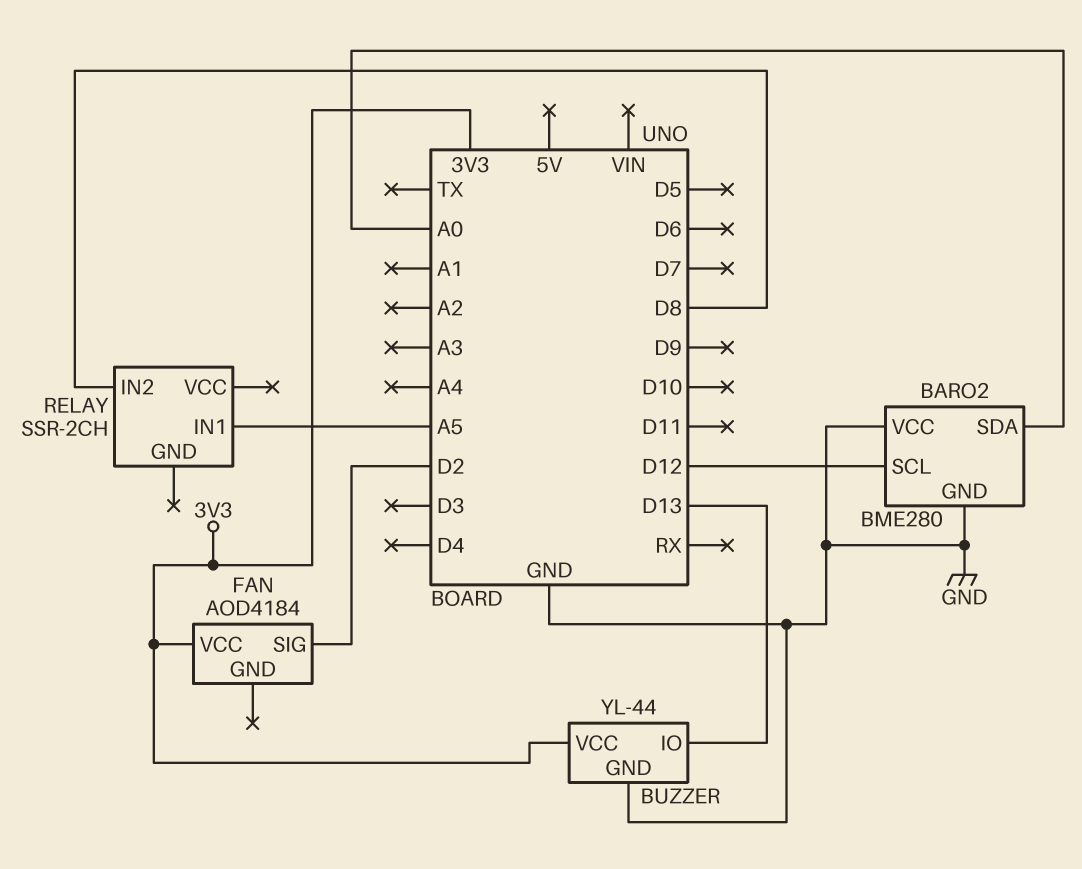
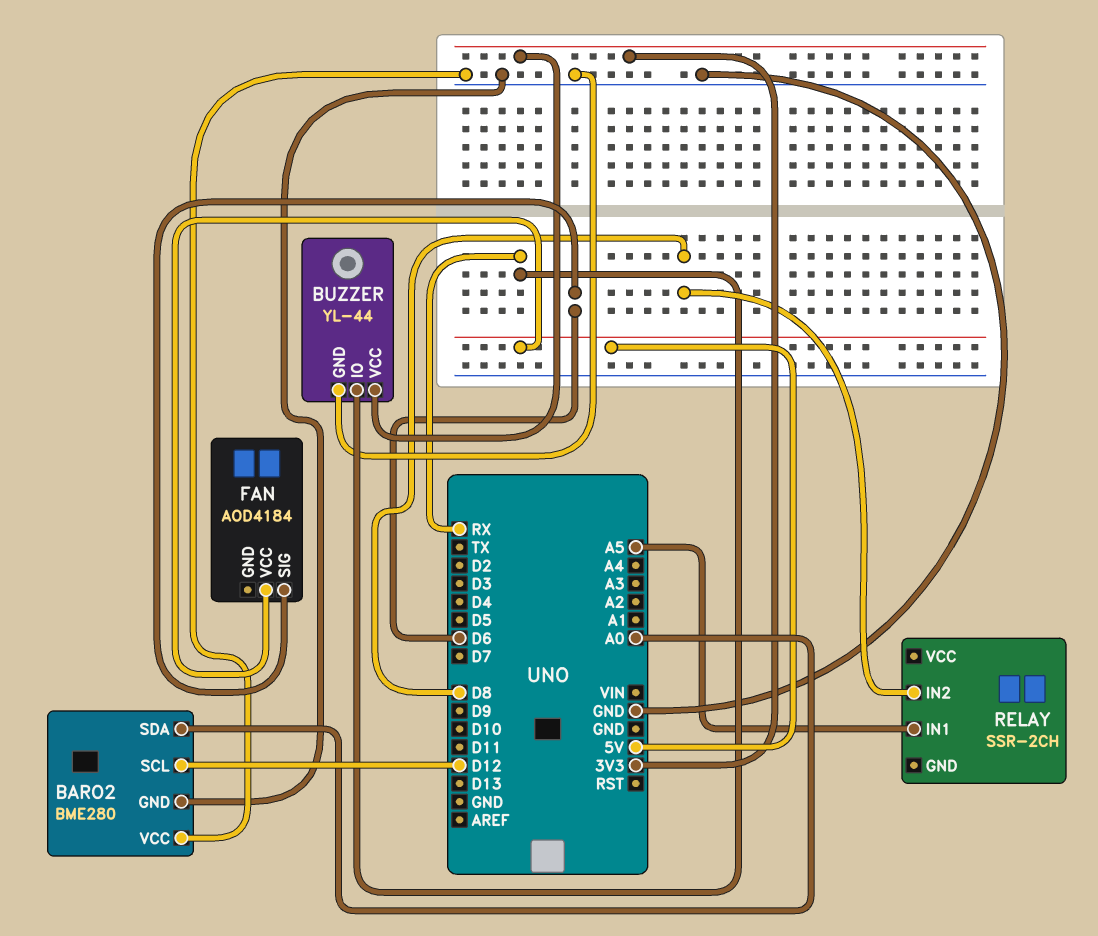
BUZZER pin IO: D13 -> RX
FAN pin SIG: D2 -> D6
FAN pin VCC: 3V3 -> 5V

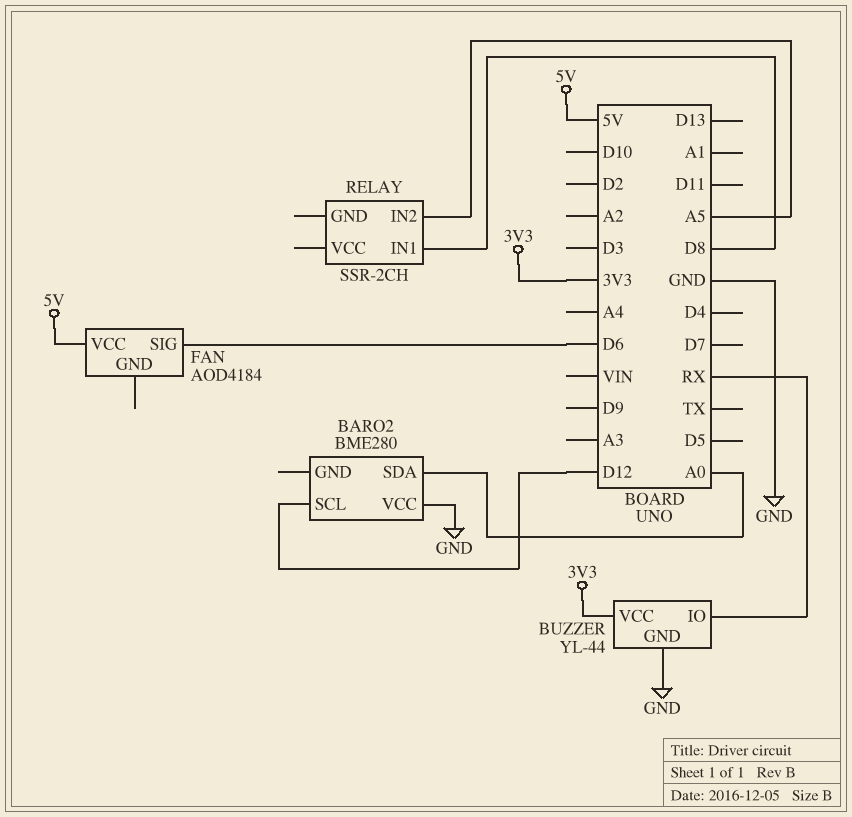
BARO2 pin GND: GND -> none
RELAY pin IN1: A5 -> D8
RELAY pin IN2: D8 -> A5

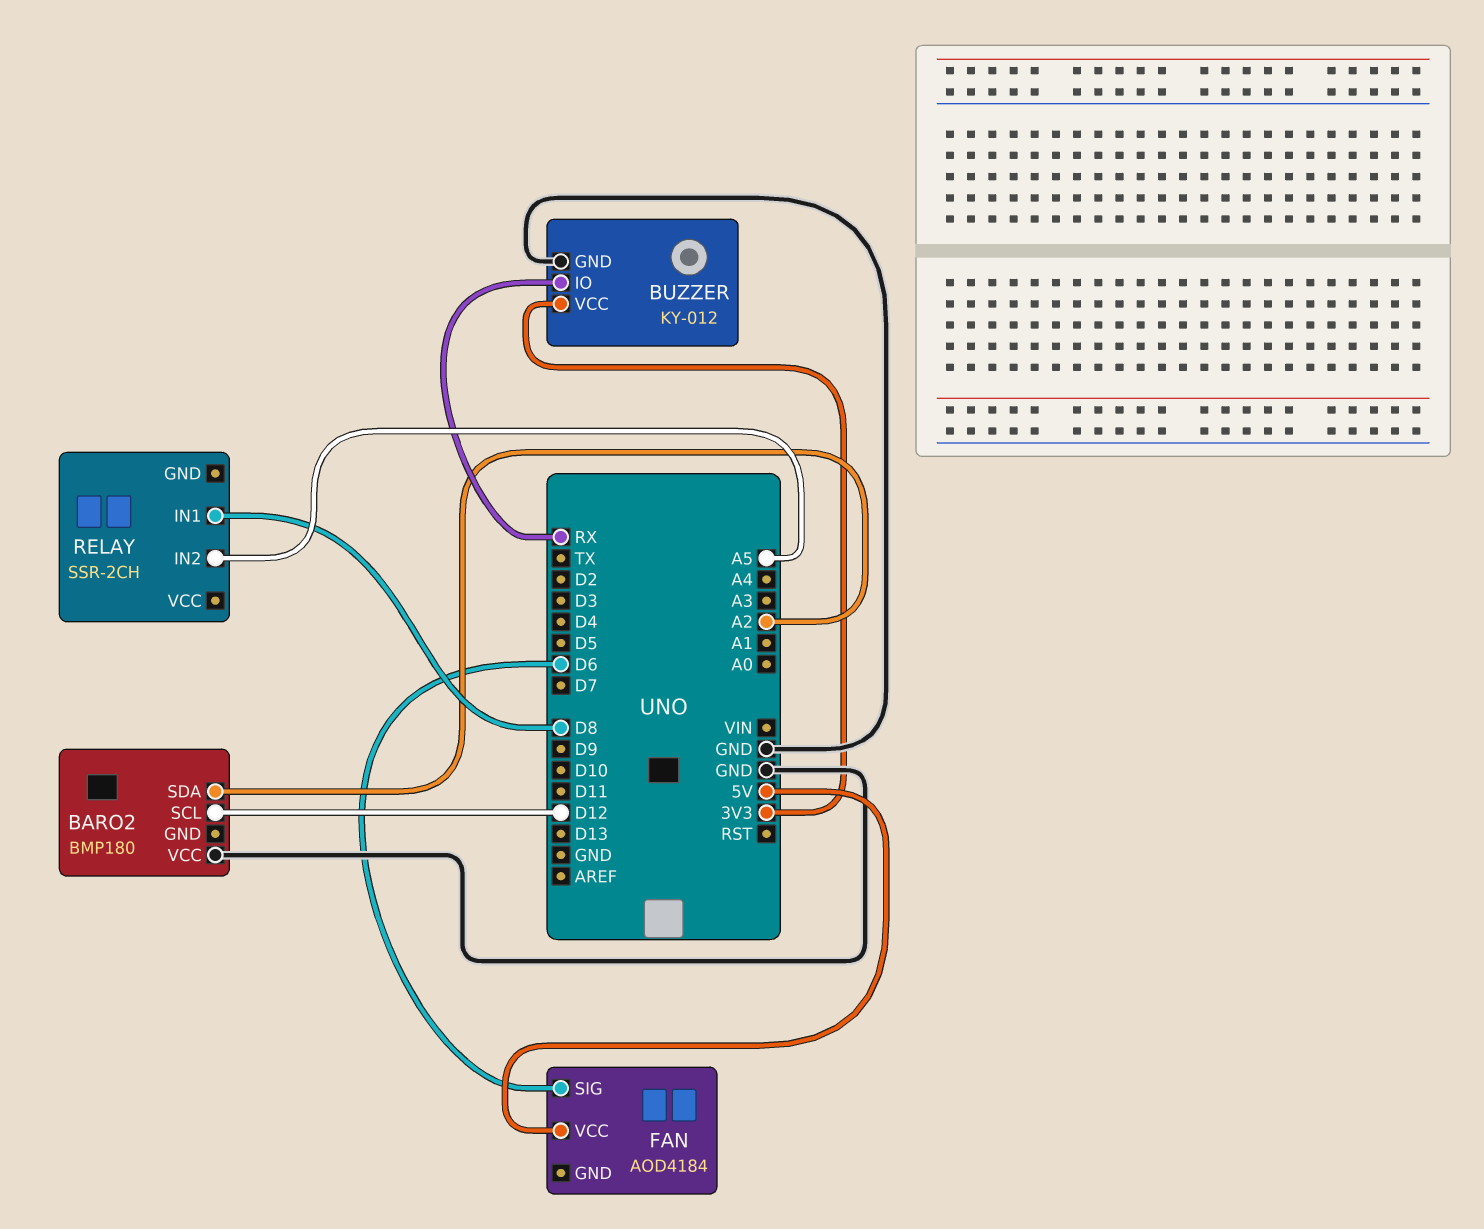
BARO2: BME280 -> BMP180
BARO2 pin SDA: A0 -> A2
BUZZER: YL-44 -> KY-012

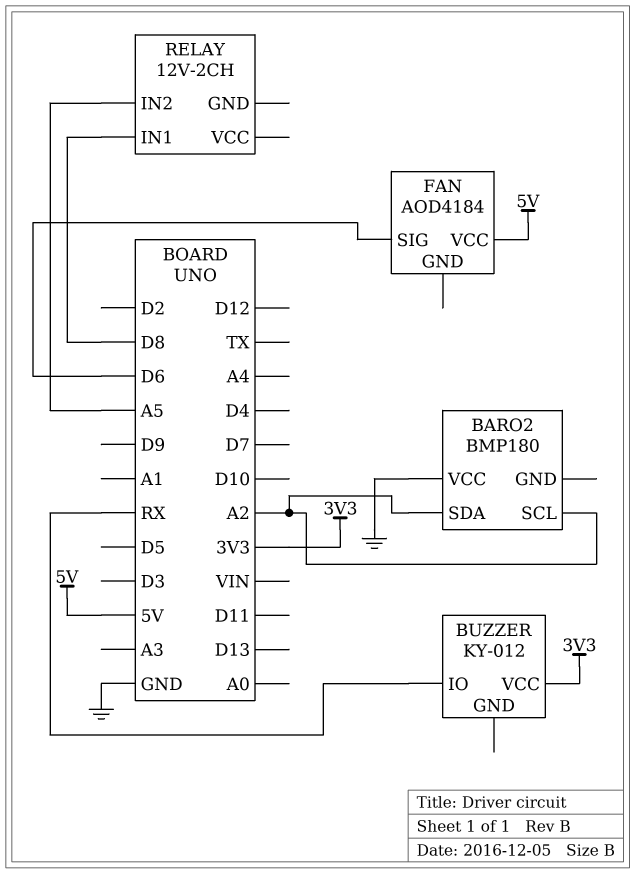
BARO2 pin SCL: D12 -> A2
BUZZER pin GND: GND -> none
RELAY: SSR-2CH -> 12V-2CH

